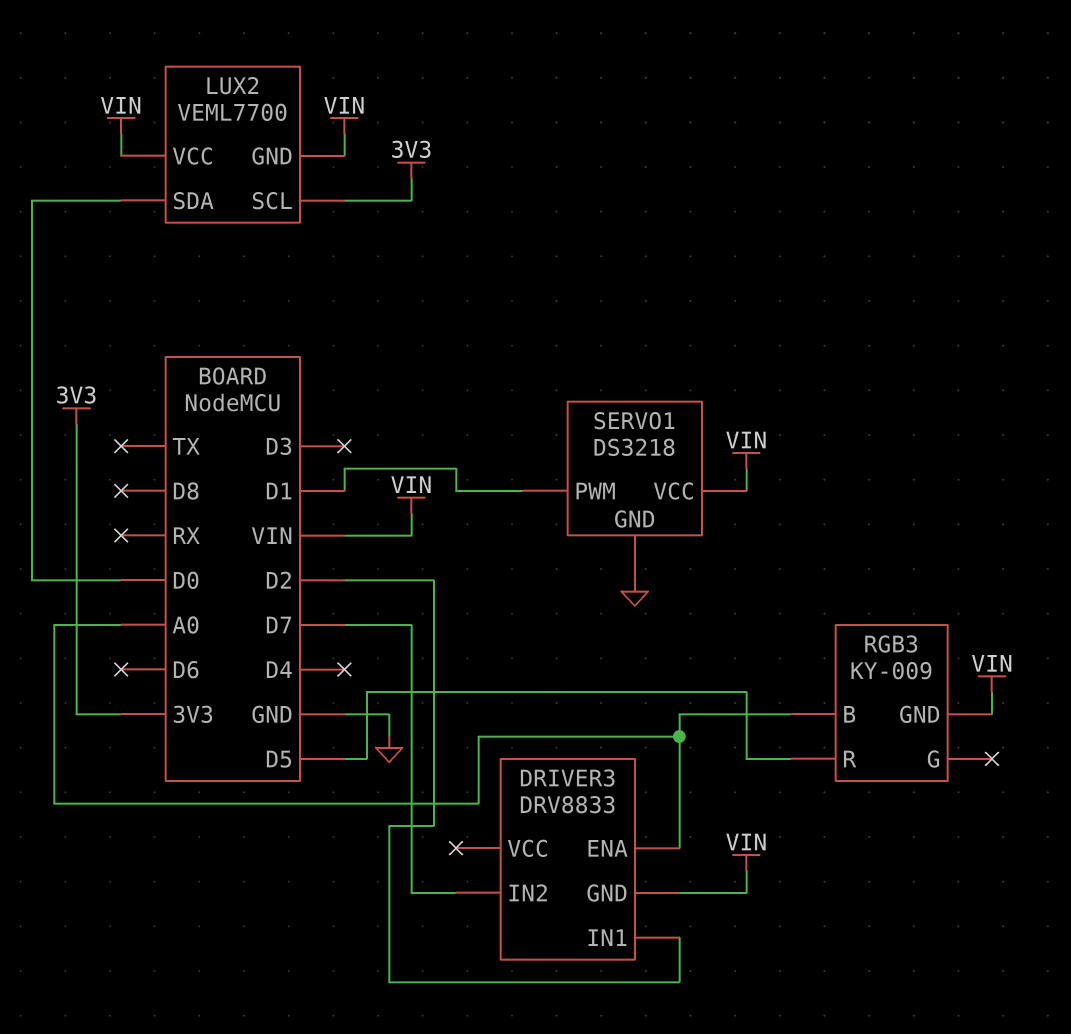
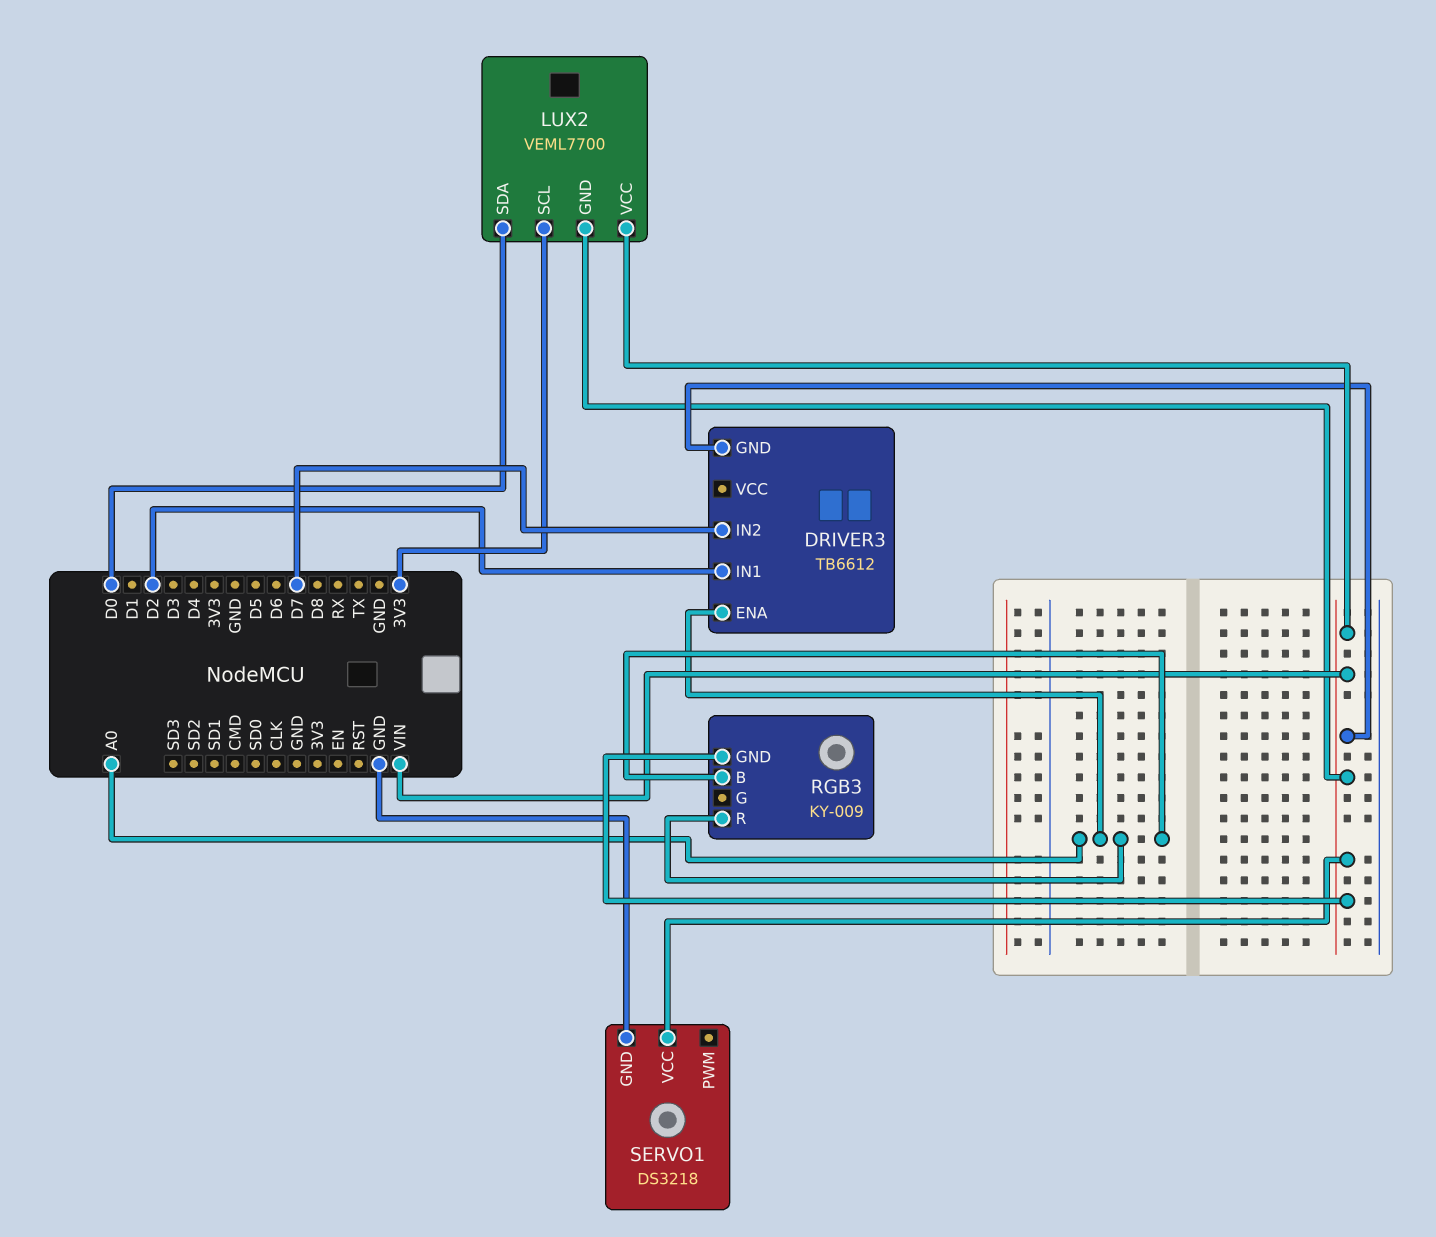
DRIVER3: DRV8833 -> TB6612
RGB3 pin R: D5 -> A0
SERVO1 pin PWM: D1 -> none

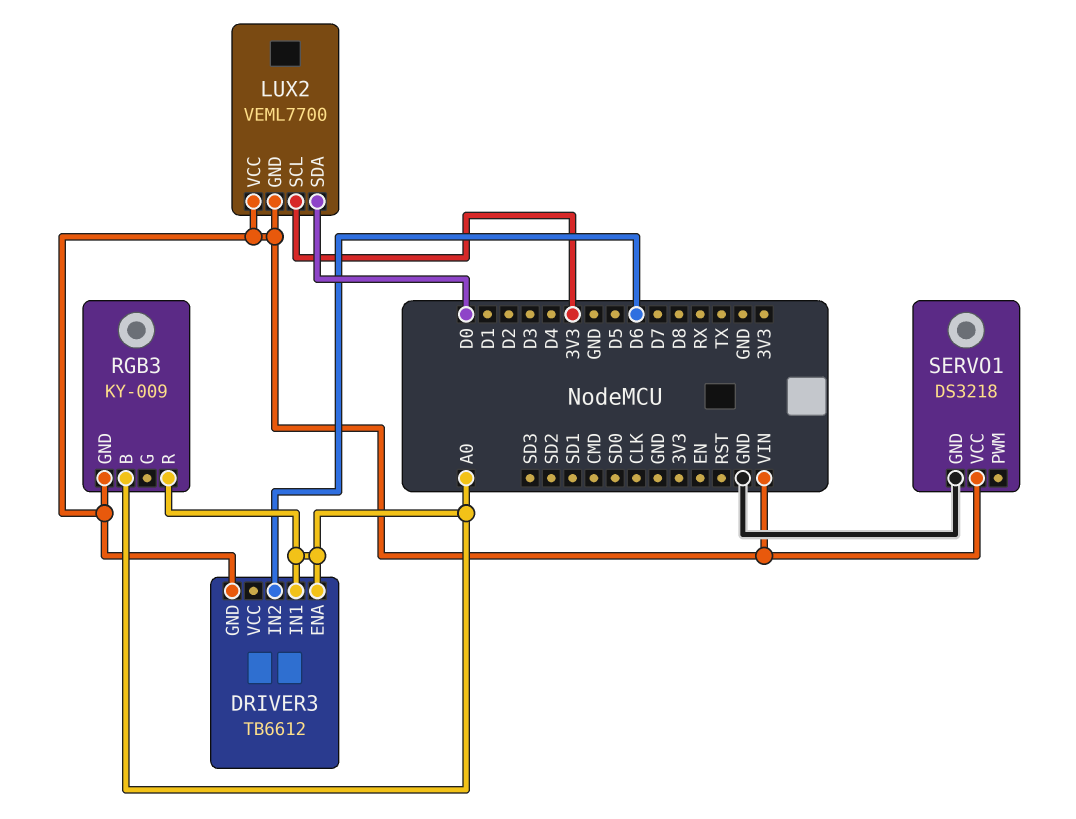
DRIVER3 pin IN1: D2 -> A0
DRIVER3 pin IN2: D7 -> D6

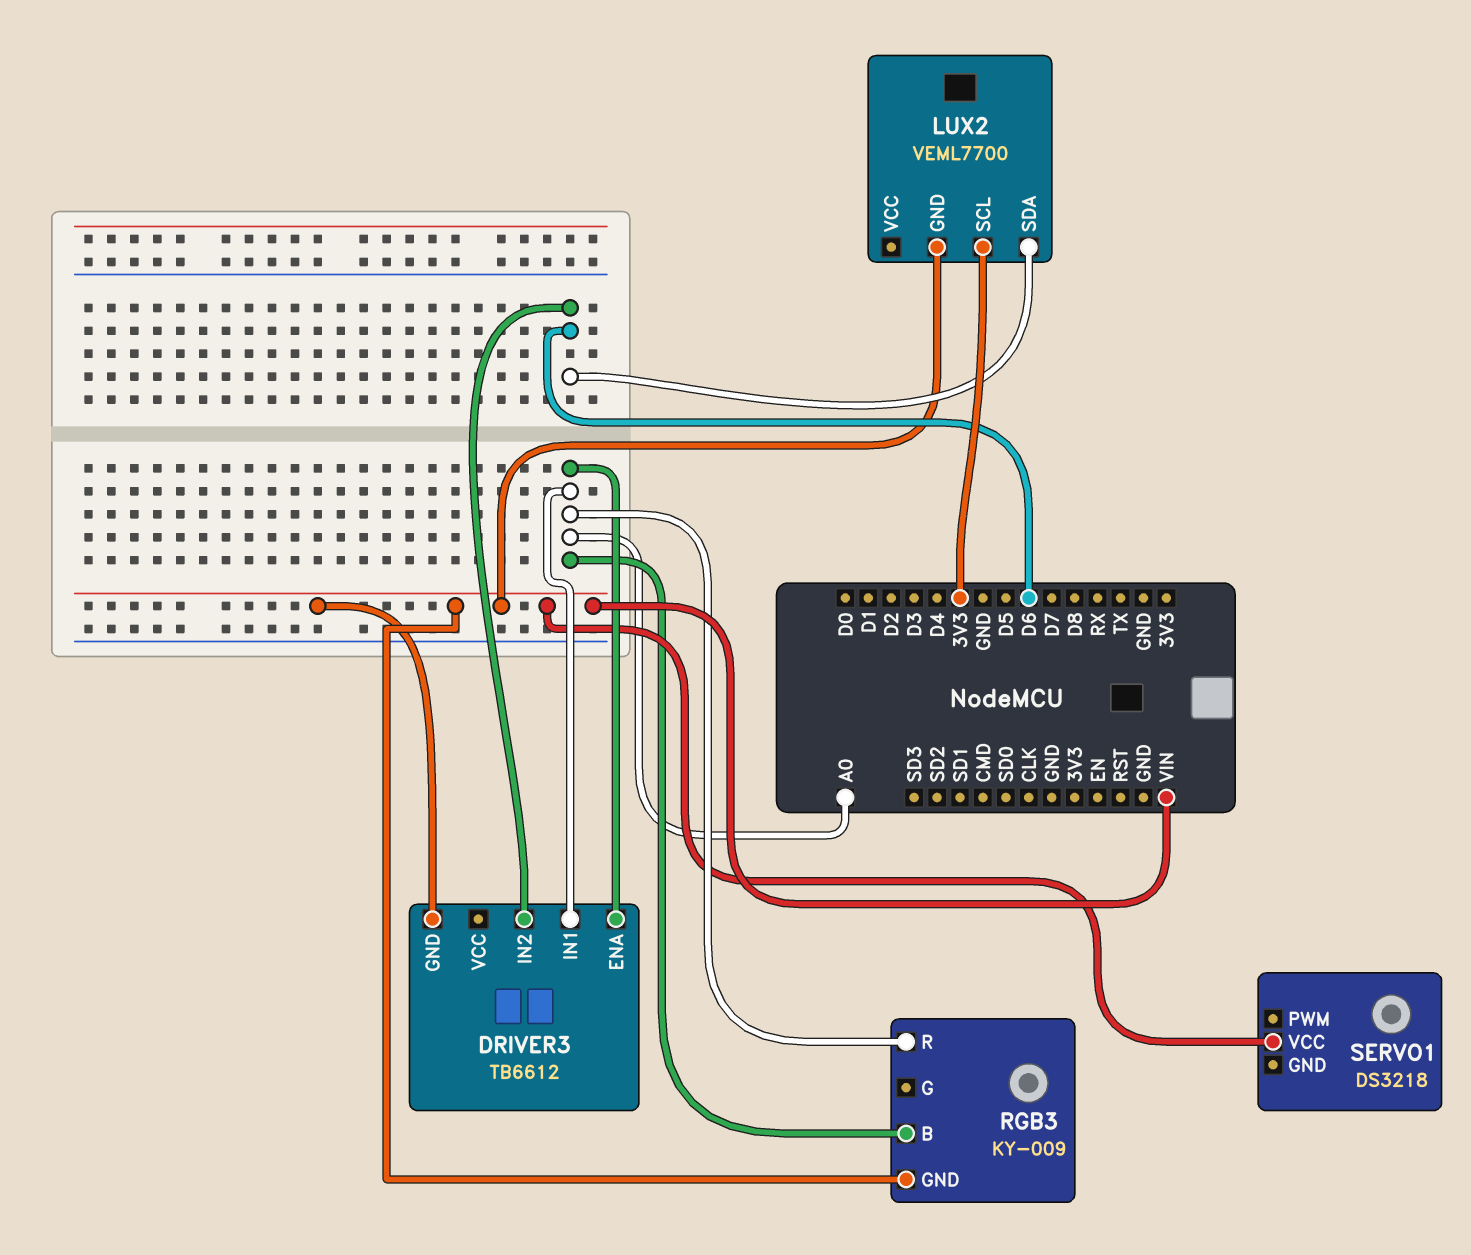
LUX2 pin SDA: D0 -> D6
LUX2 pin VCC: VIN -> none
SERVO1 pin GND: GND -> none

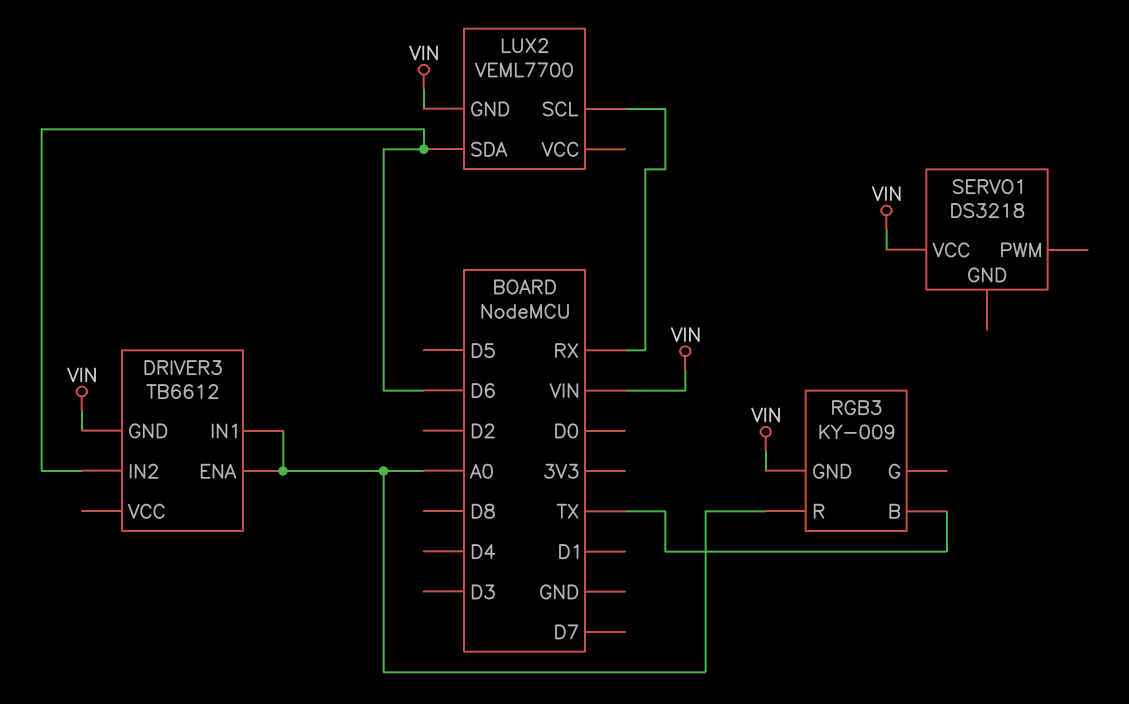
LUX2 pin SCL: 3V3 -> RX
RGB3 pin B: A0 -> TX

